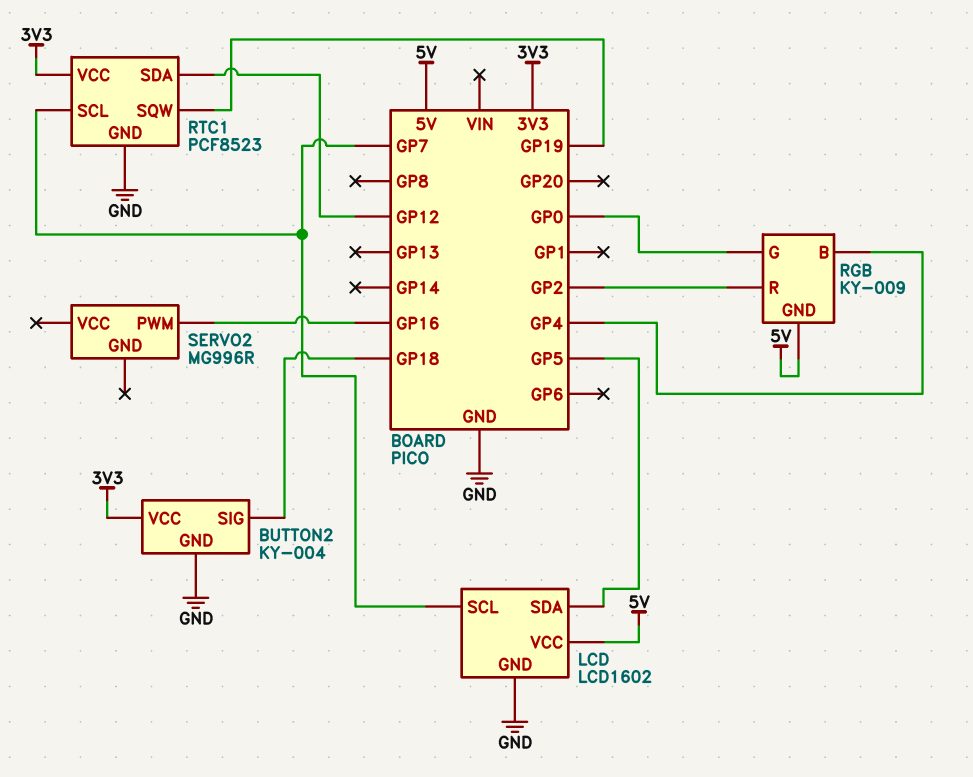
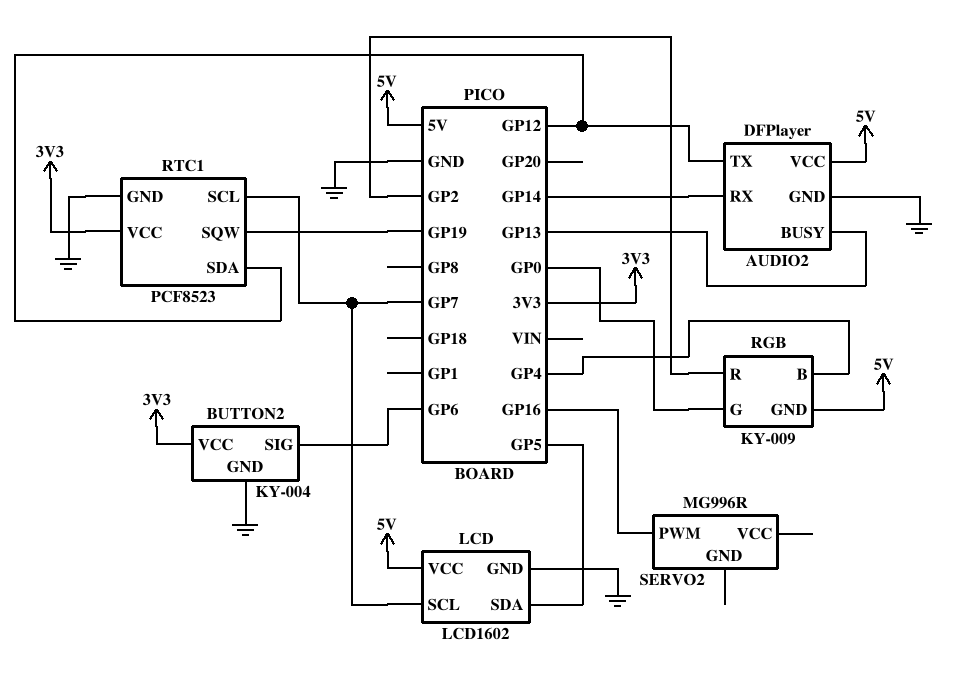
AUDIO2: none -> DFPlayer
AUDIO2 pin BUSY: none -> GP13
AUDIO2 pin GND: none -> GND
AUDIO2 pin RX: none -> GP14
AUDIO2 pin TX: none -> GP12
AUDIO2 pin VCC: none -> 5V
BUTTON2 pin SIG: GP18 -> GP6

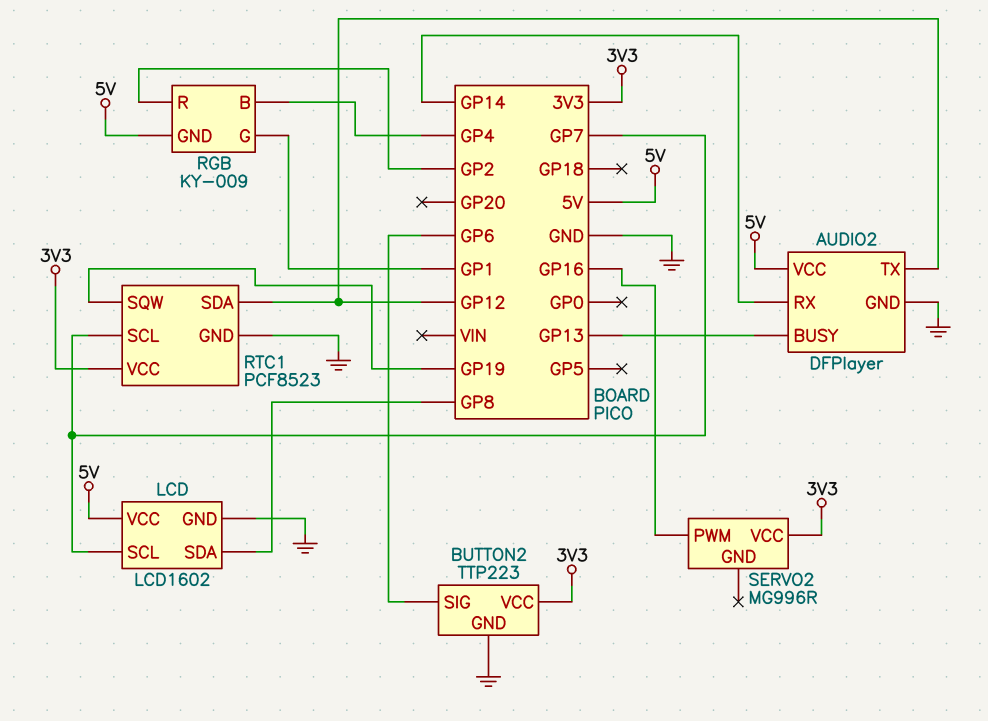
BUTTON2: KY-004 -> TTP223
LCD pin SDA: GP5 -> GP8
RGB pin G: GP0 -> GP1
SERVO2 pin VCC: none -> 3V3

